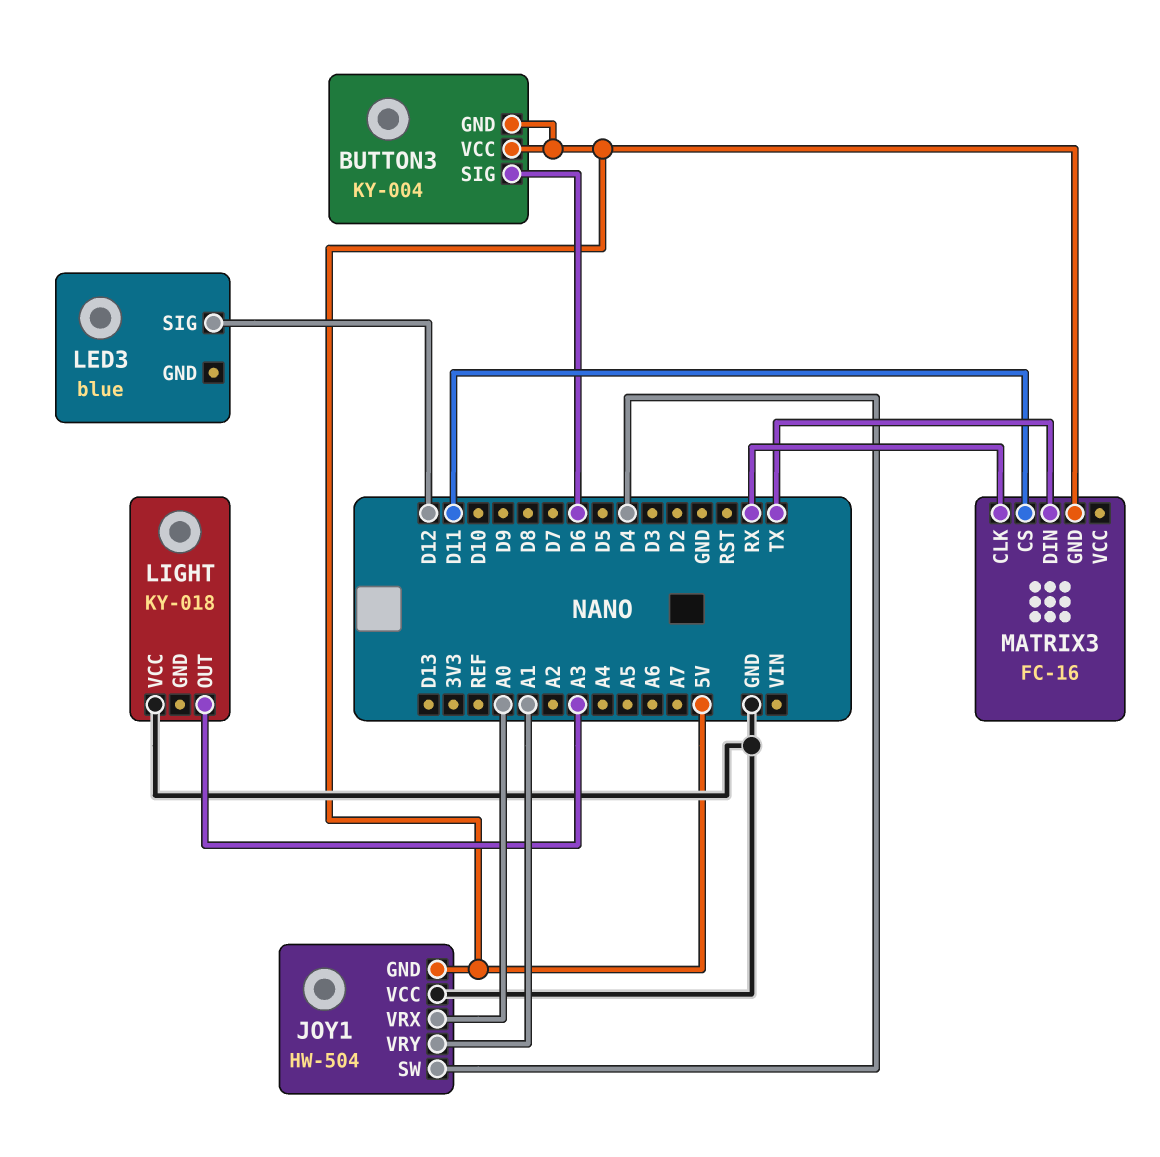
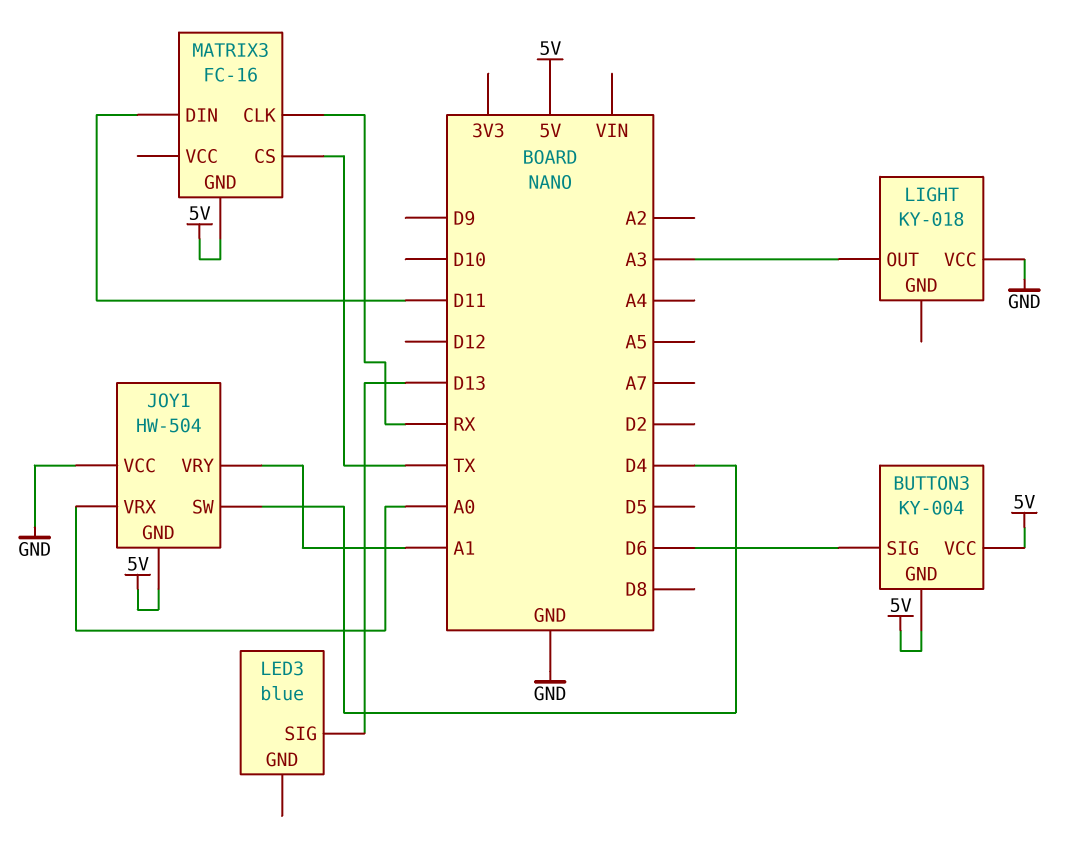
LED3 pin SIG: D12 -> D13
MATRIX3 pin CS: D11 -> TX
MATRIX3 pin DIN: TX -> D11

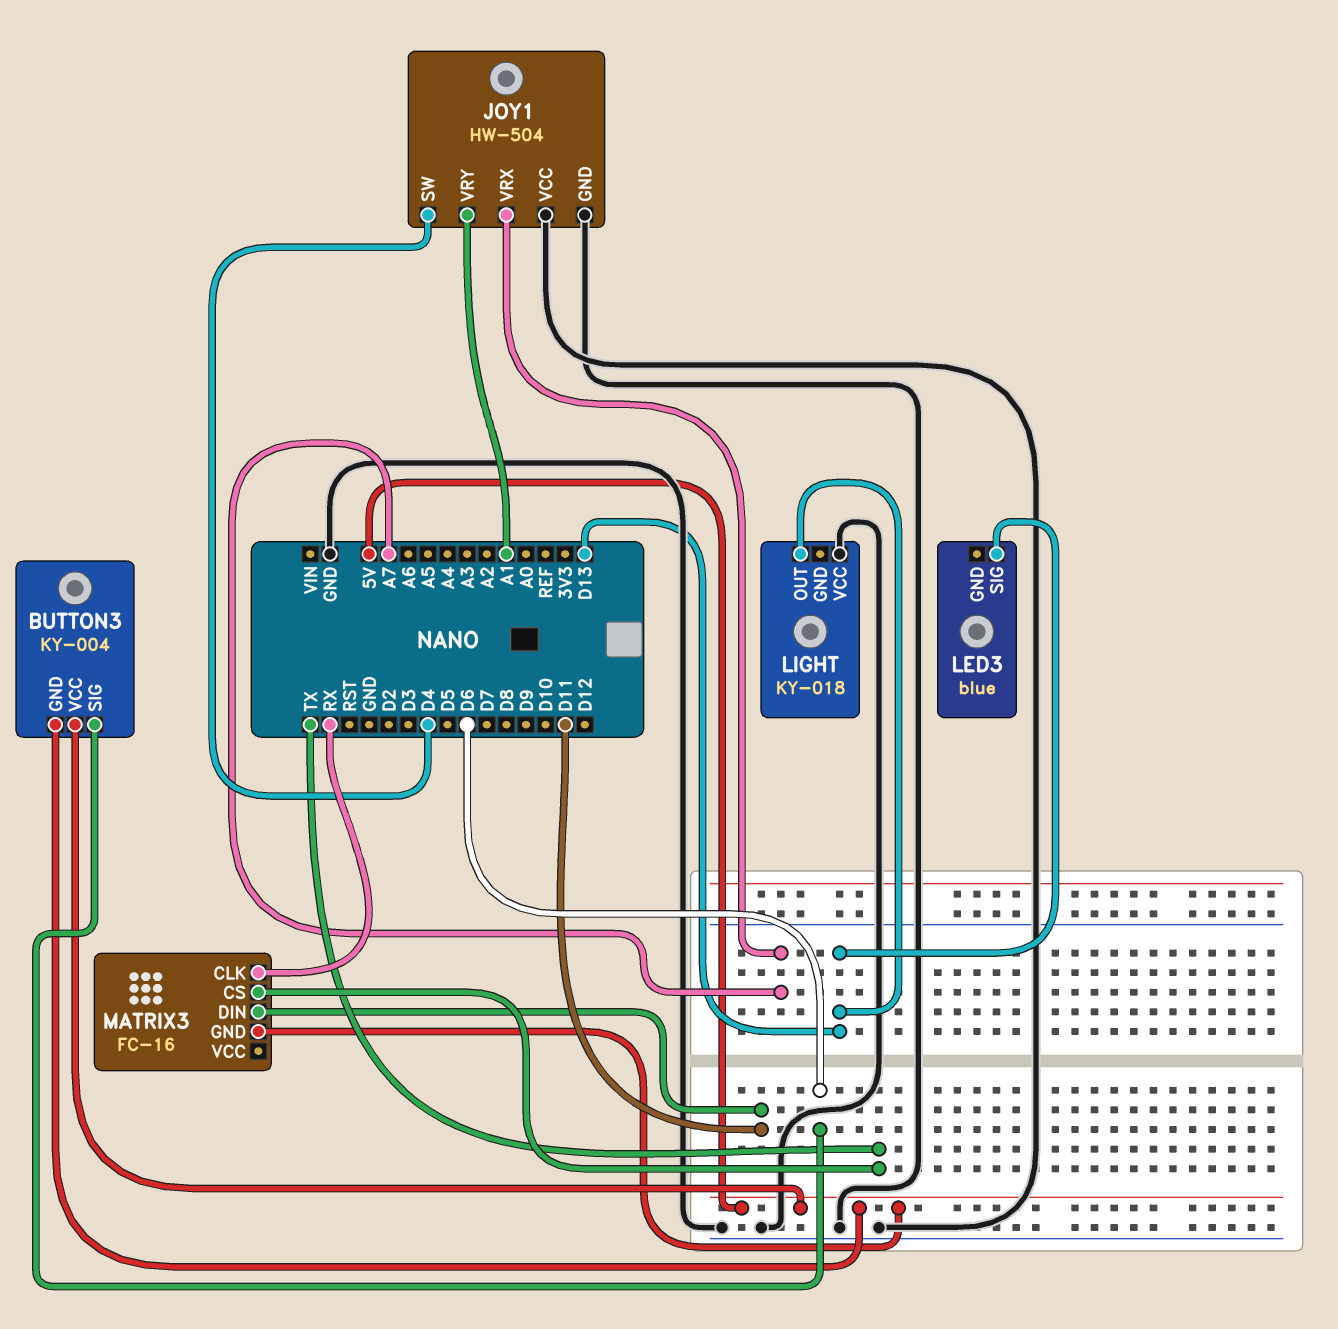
JOY1 pin GND: 5V -> GND
JOY1 pin VRX: A0 -> A7
LIGHT pin OUT: A3 -> D13

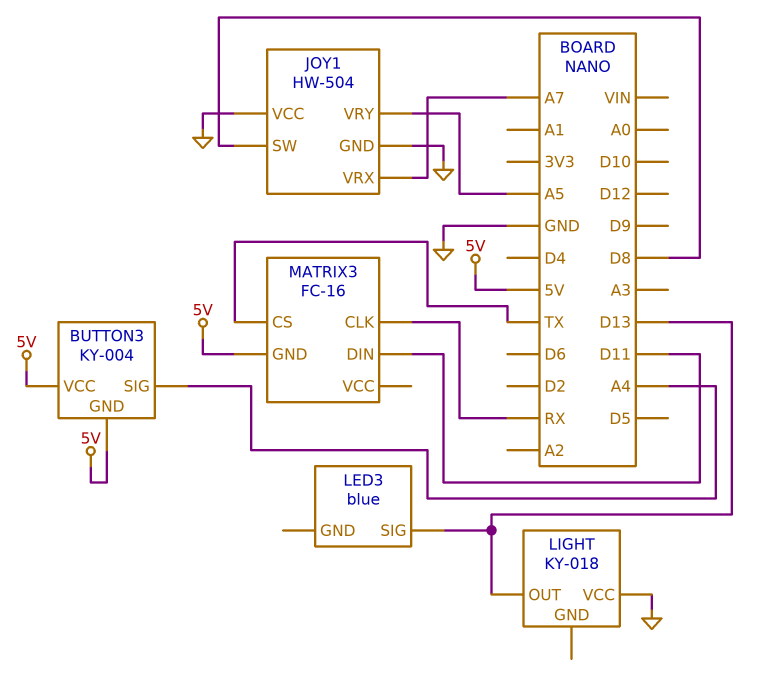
BUTTON3 pin SIG: D6 -> A4
JOY1 pin SW: D4 -> D8
JOY1 pin VRY: A1 -> A5

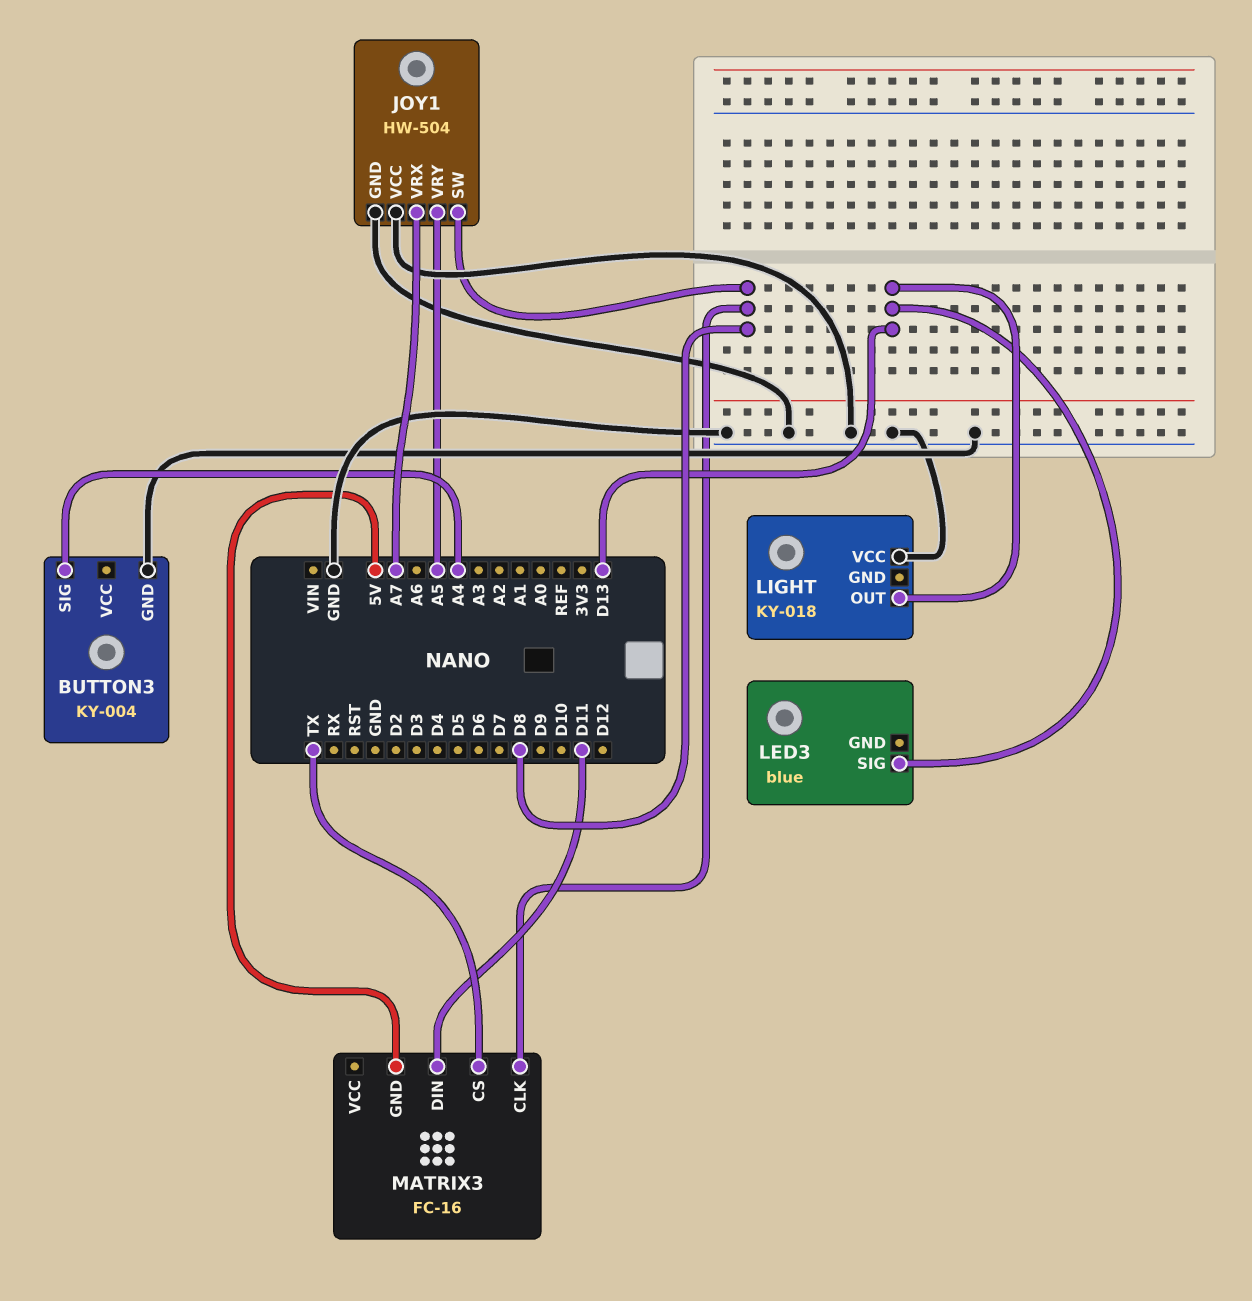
BUTTON3 pin GND: 5V -> GND
BUTTON3 pin VCC: 5V -> none
MATRIX3 pin CLK: RX -> D8

